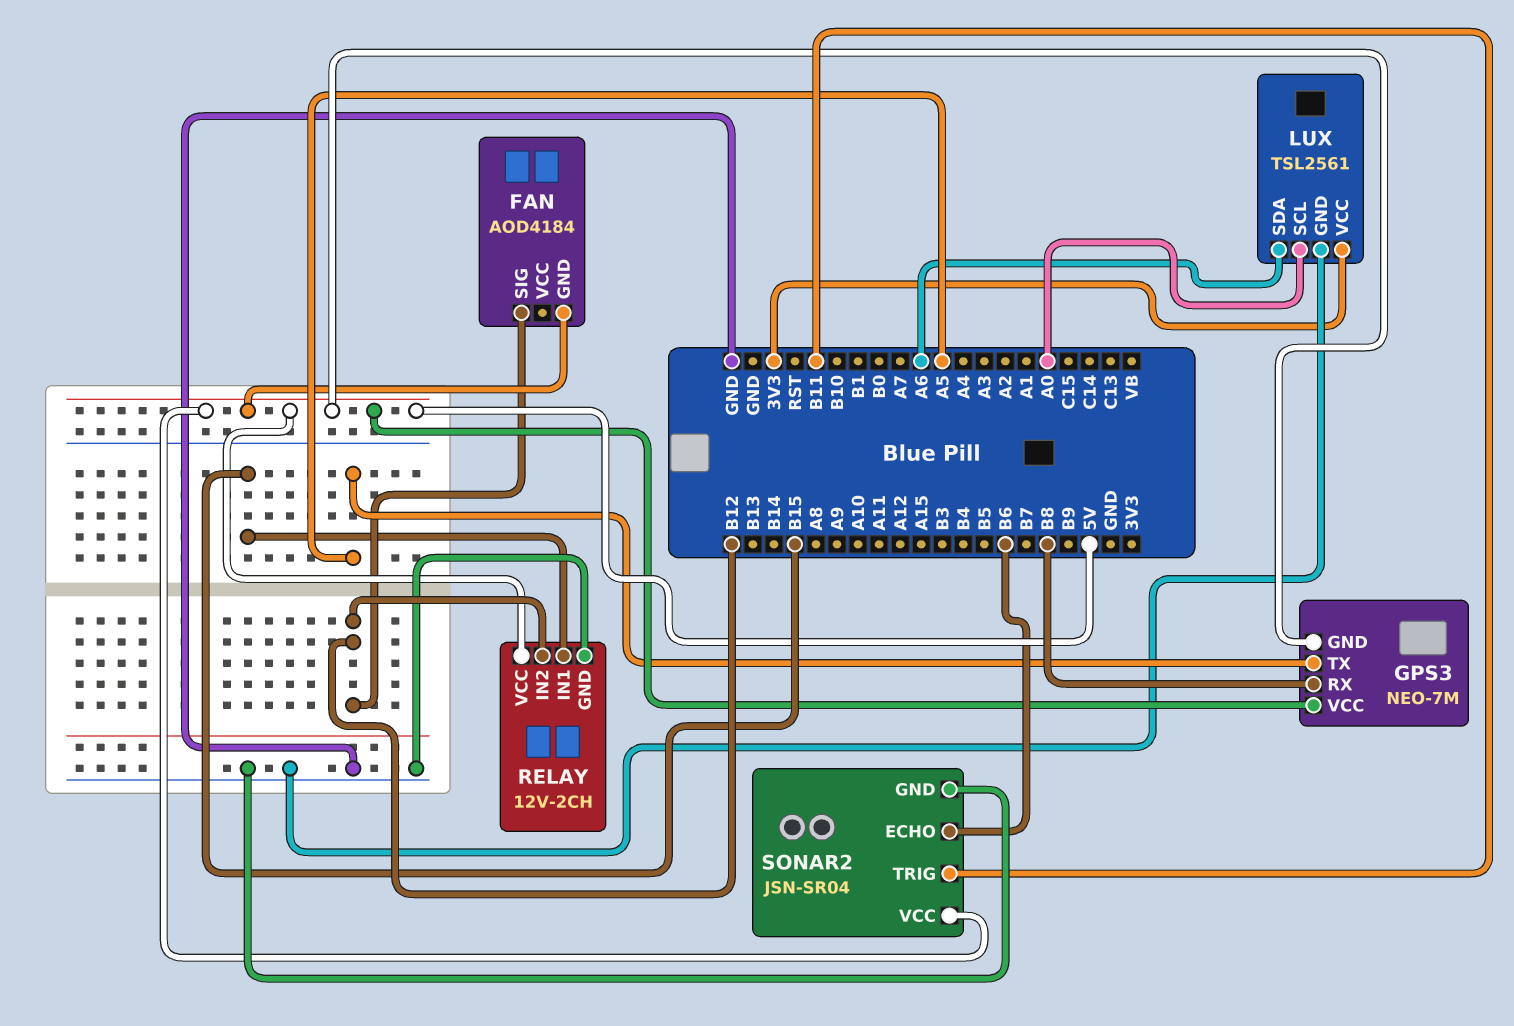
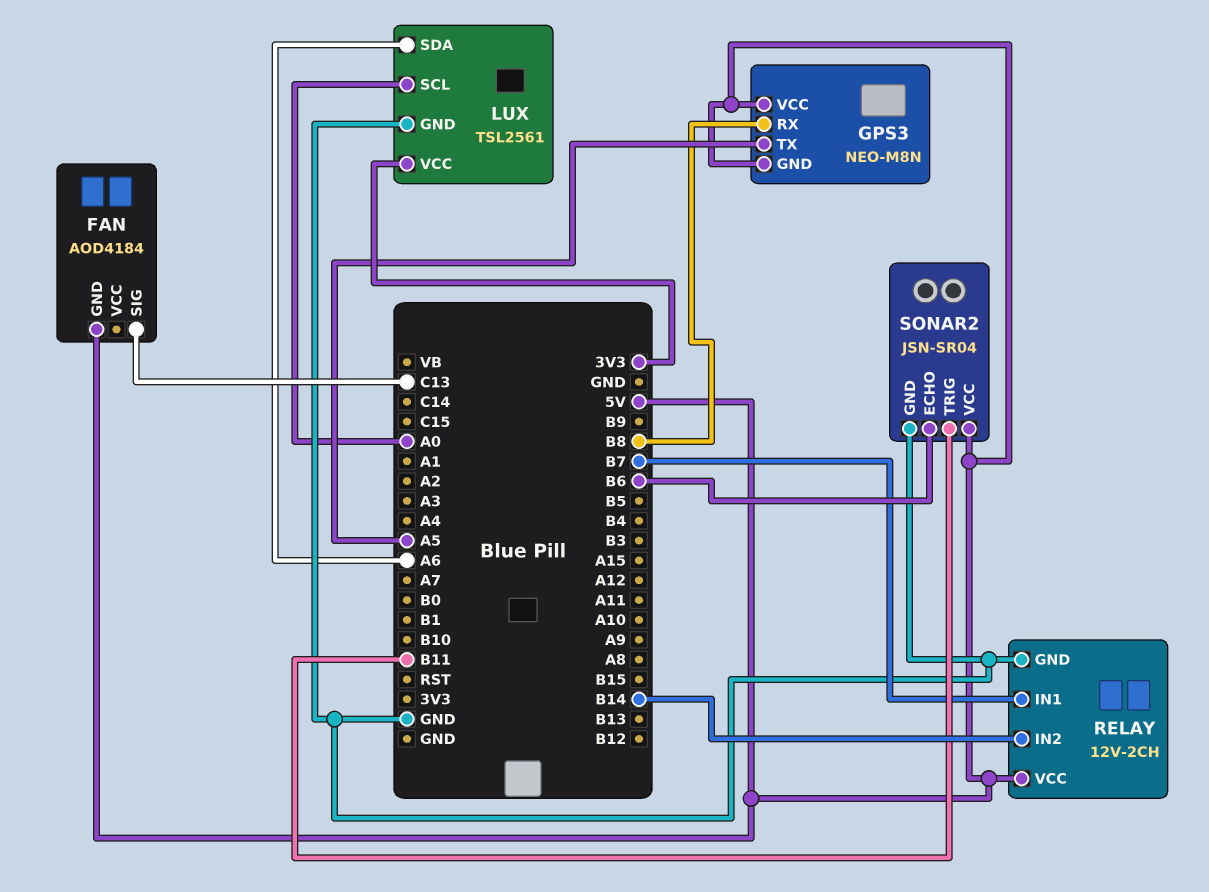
FAN pin SIG: B12 -> C13
GPS3: NEO-7M -> NEO-M8N
RELAY pin IN1: B15 -> B7
RELAY pin IN2: B12 -> B14

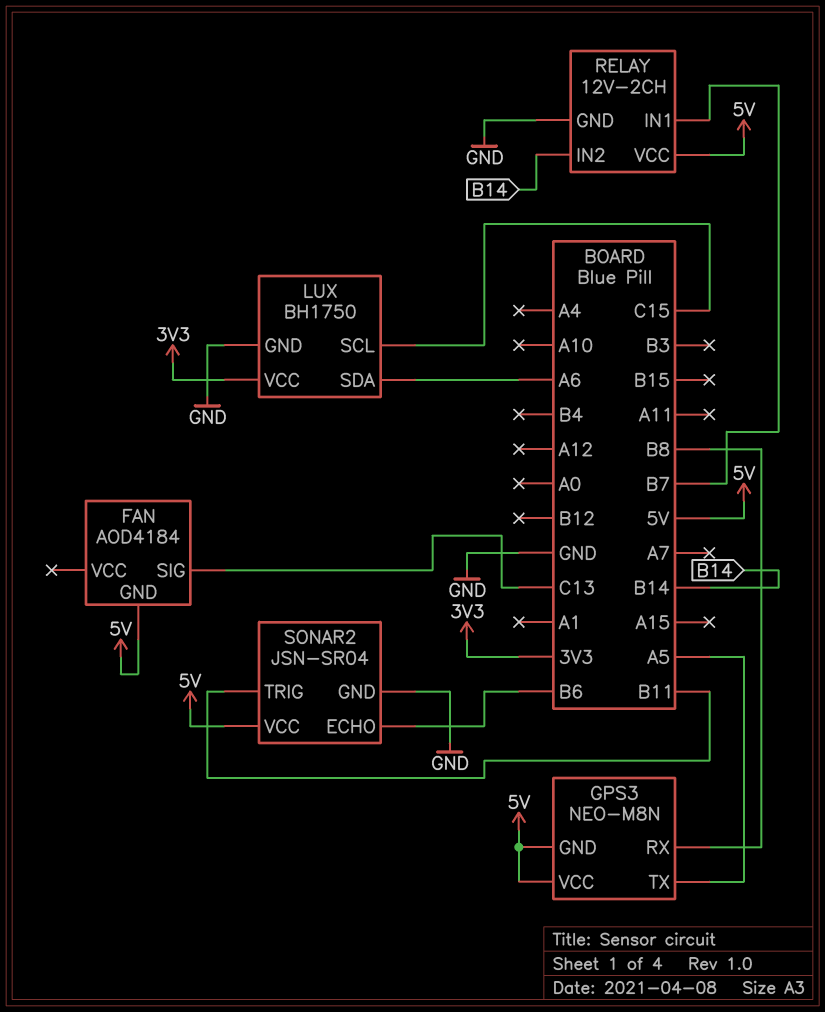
LUX: TSL2561 -> BH1750
LUX pin SCL: A0 -> C15

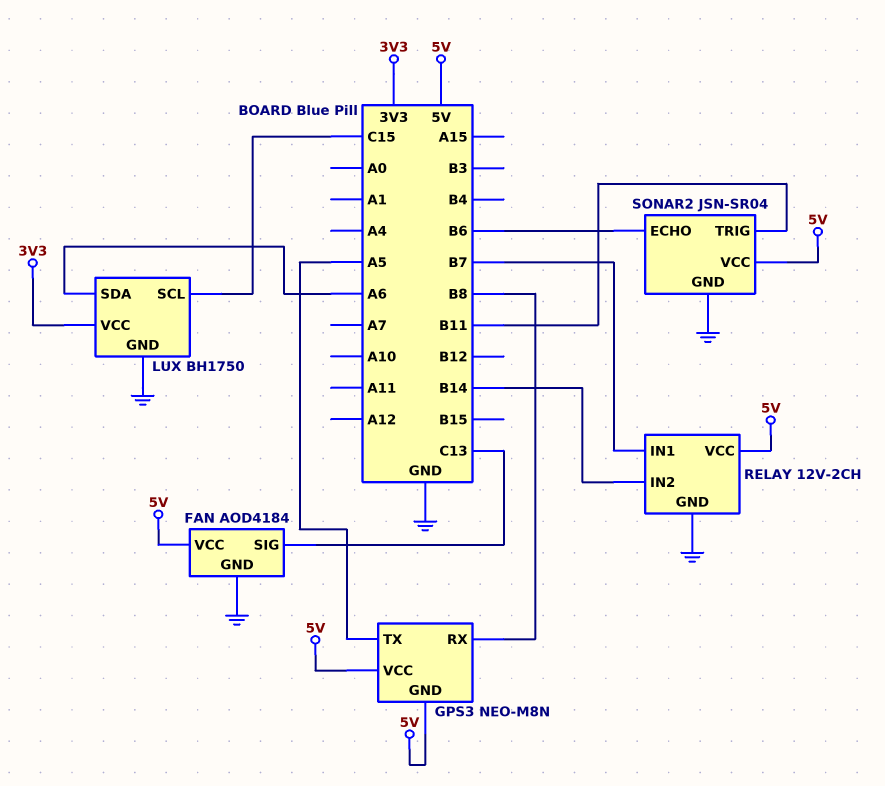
FAN pin GND: 5V -> GND
FAN pin VCC: none -> 5V

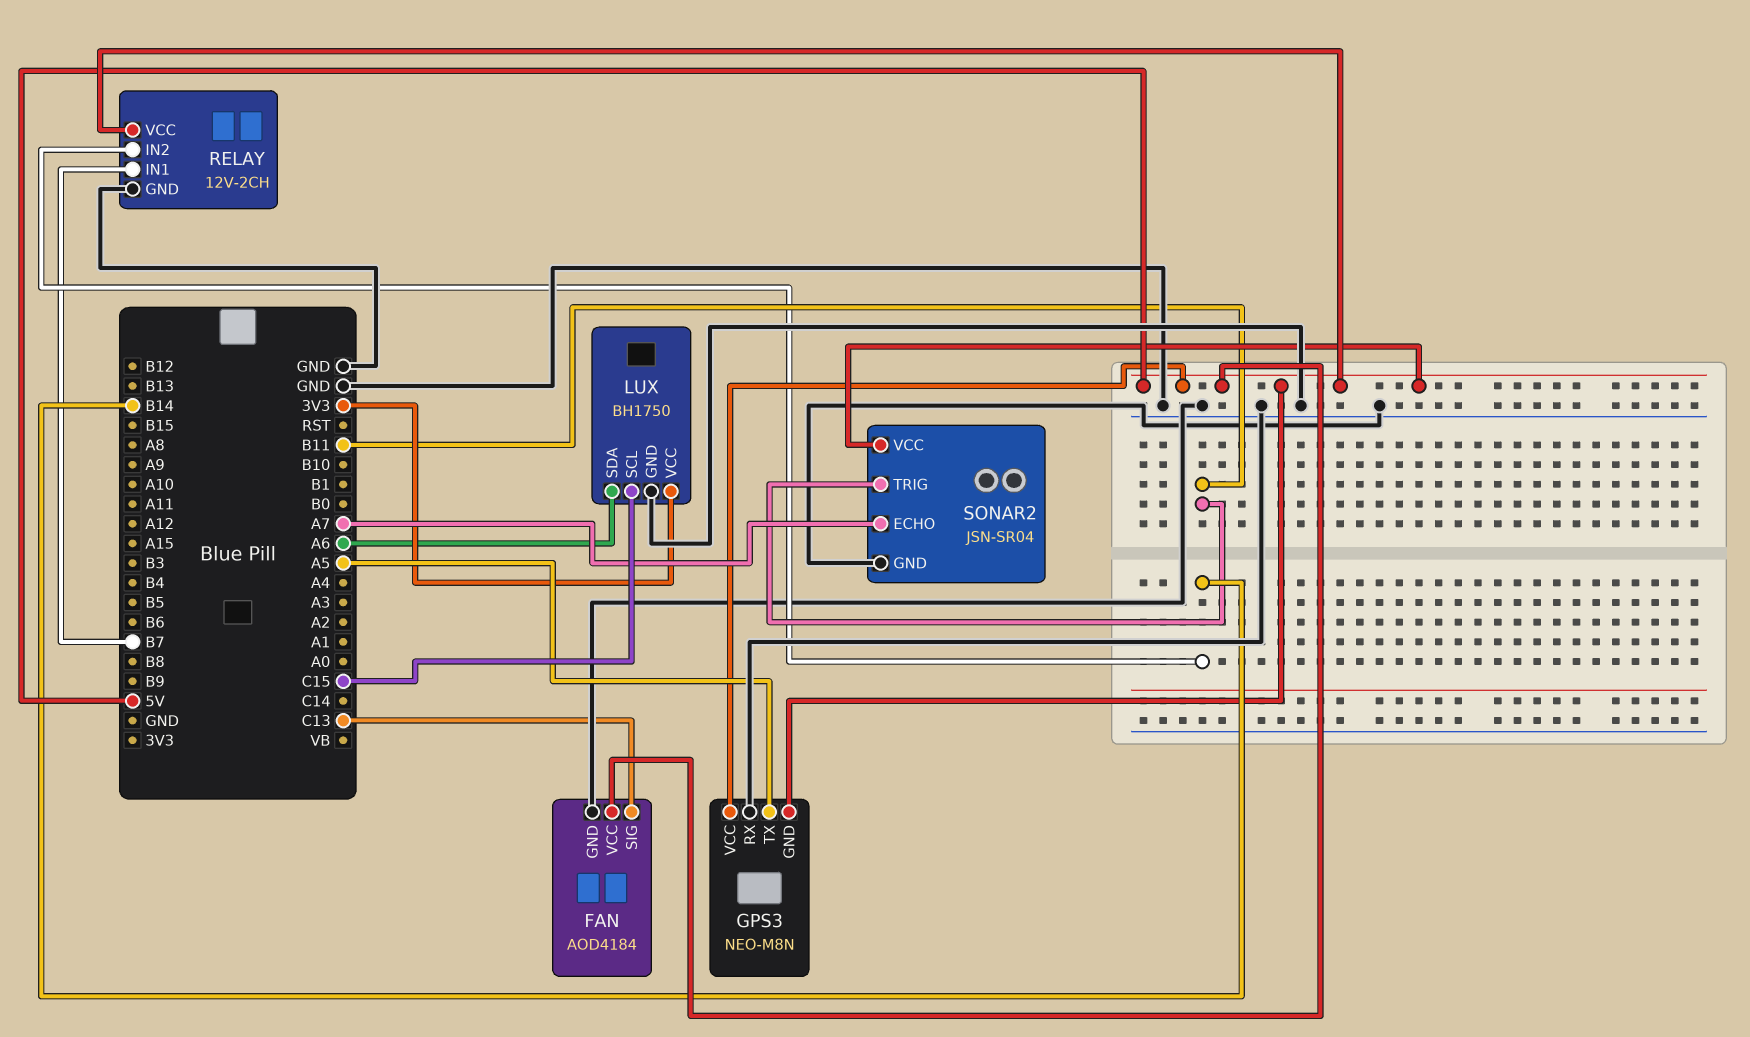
GPS3 pin RX: B8 -> GND
SONAR2 pin ECHO: B6 -> A7

